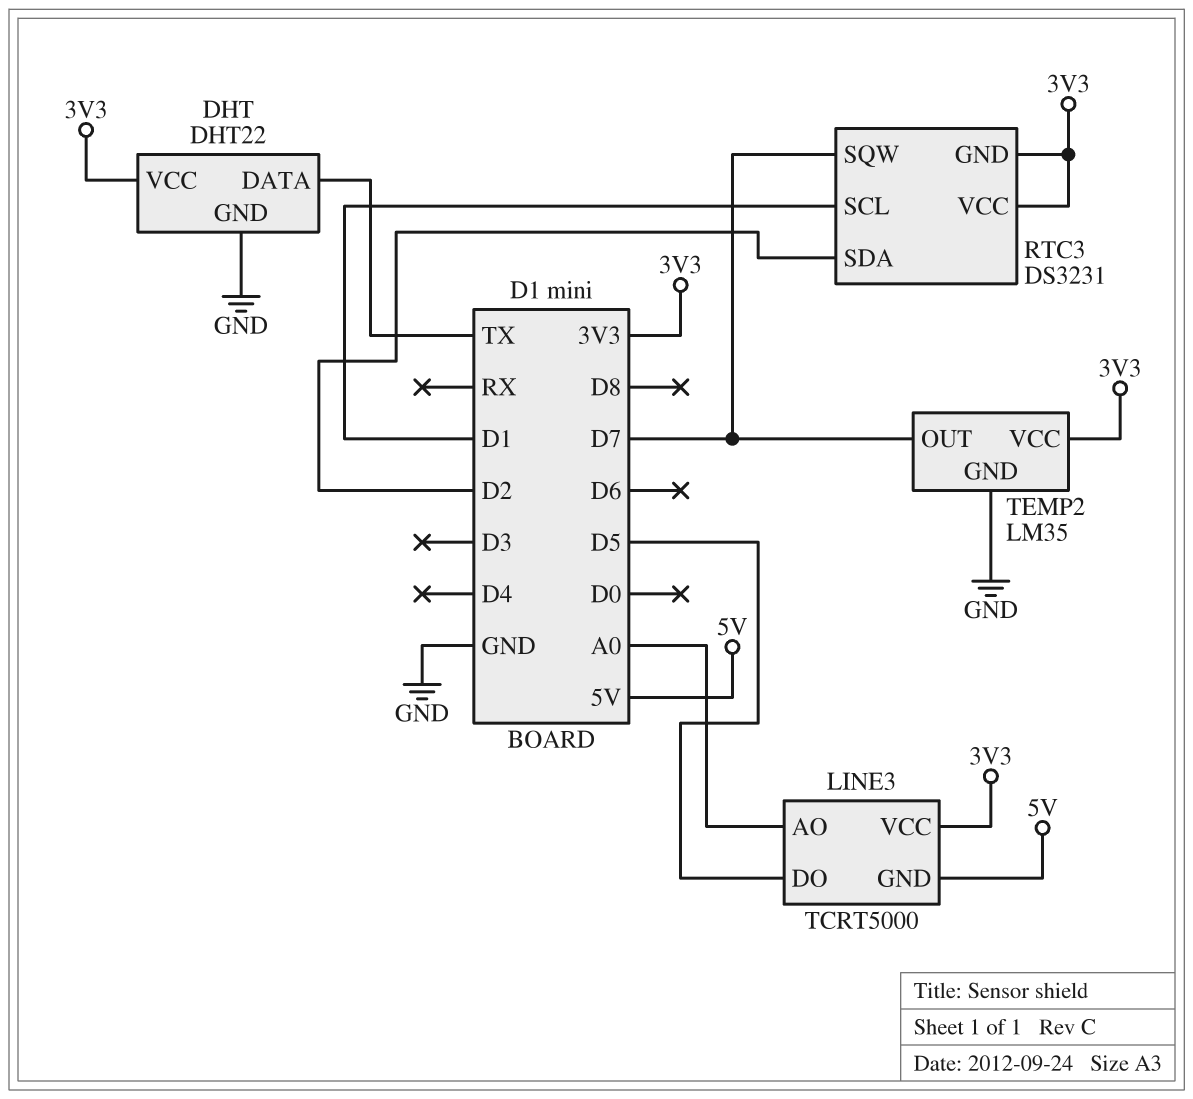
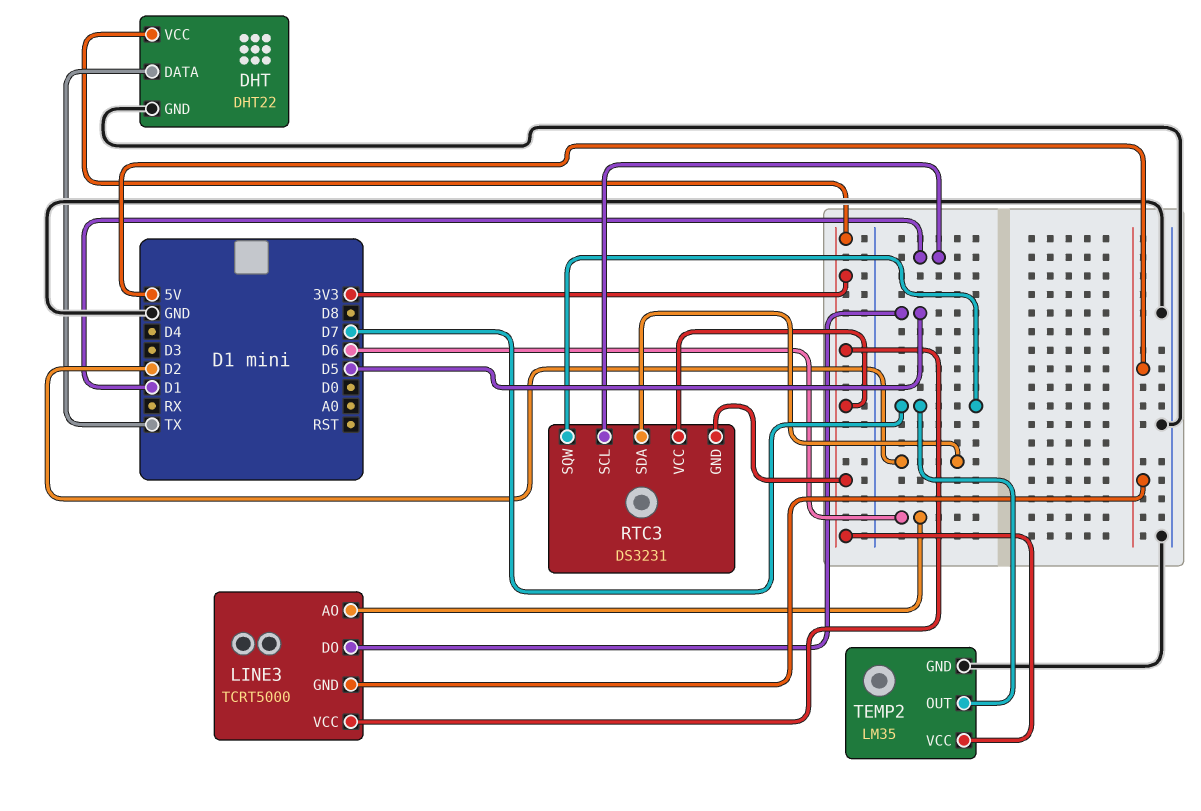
LINE3 pin AO: A0 -> D6

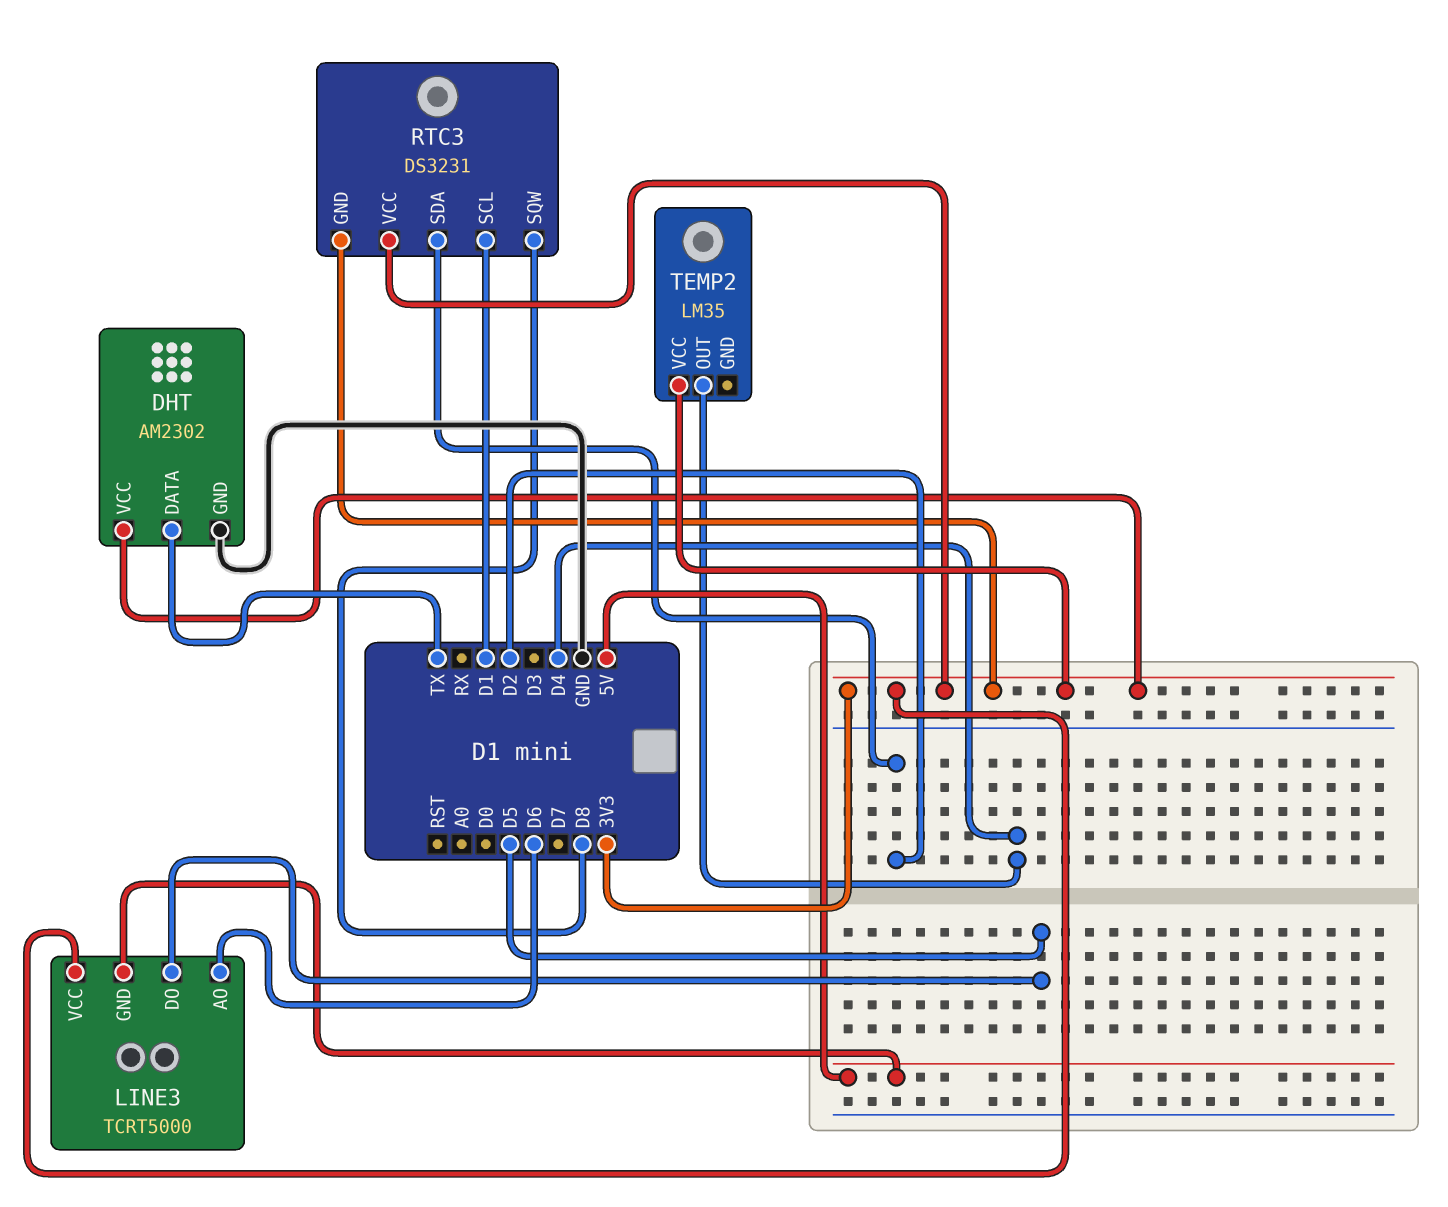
DHT: DHT22 -> AM2302
RTC3 pin SQW: D7 -> D8
TEMP2 pin GND: GND -> none
TEMP2 pin OUT: D7 -> D4

